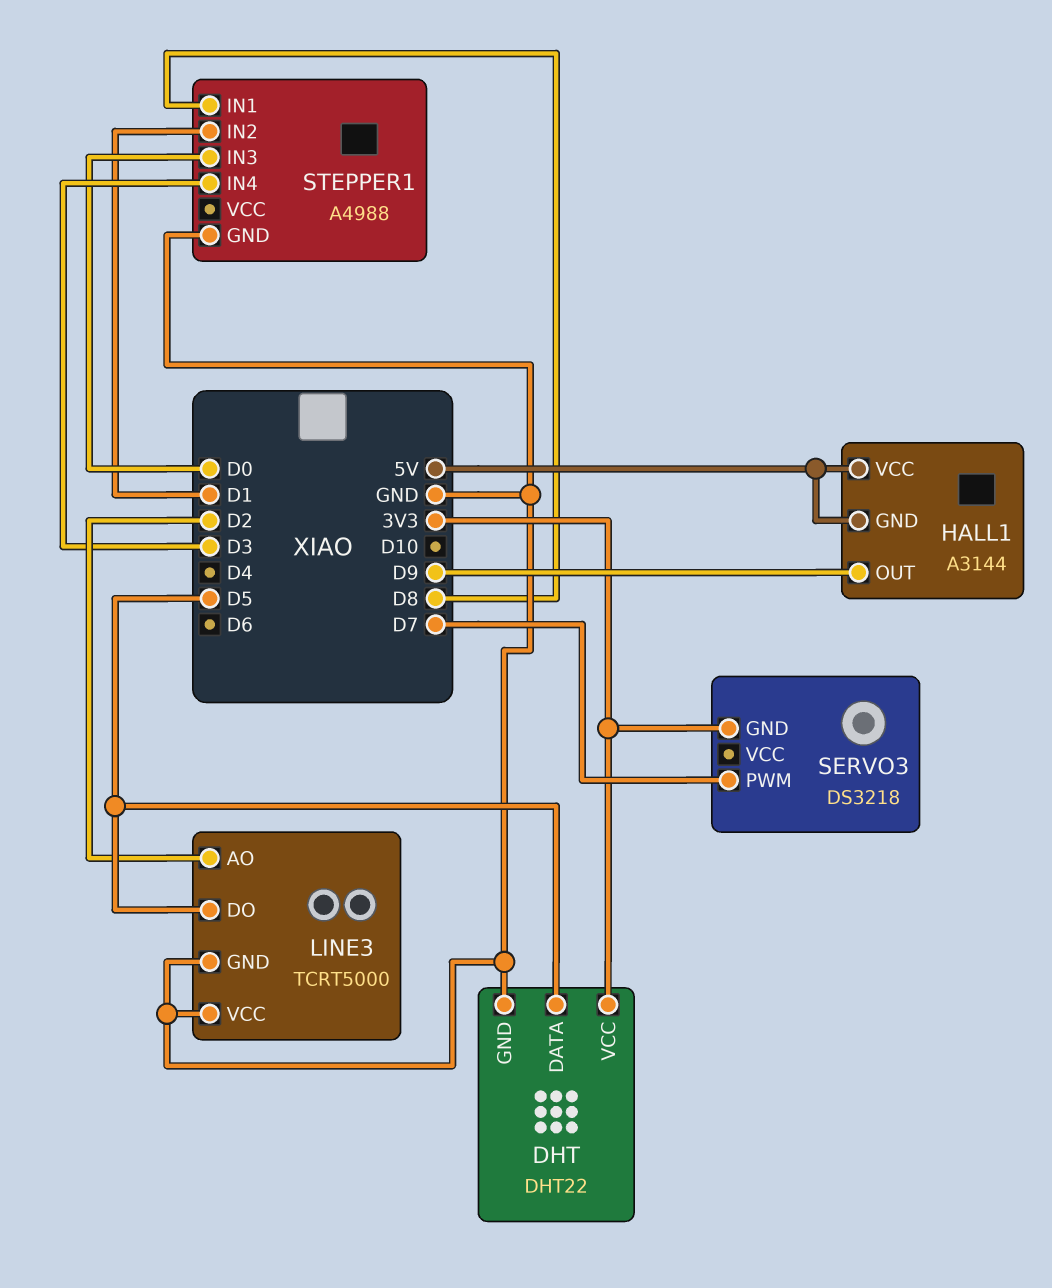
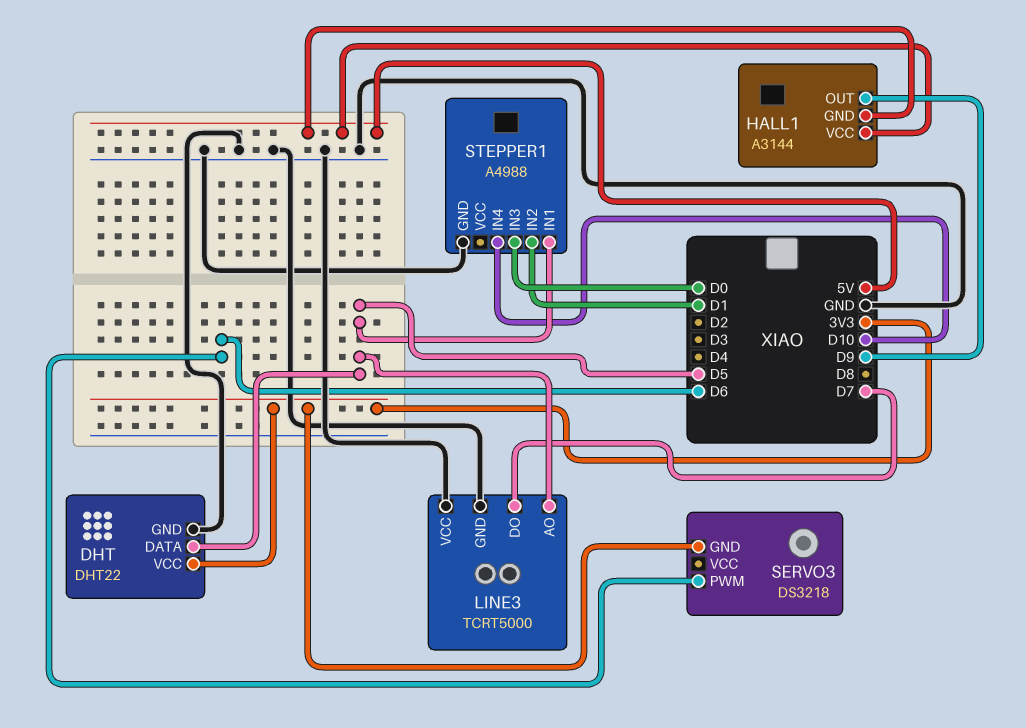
LINE3 pin AO: D2 -> D5
LINE3 pin DO: D5 -> D7
SERVO3 pin PWM: D7 -> D6
STEPPER1 pin IN1: D8 -> D5
STEPPER1 pin IN4: D3 -> D10

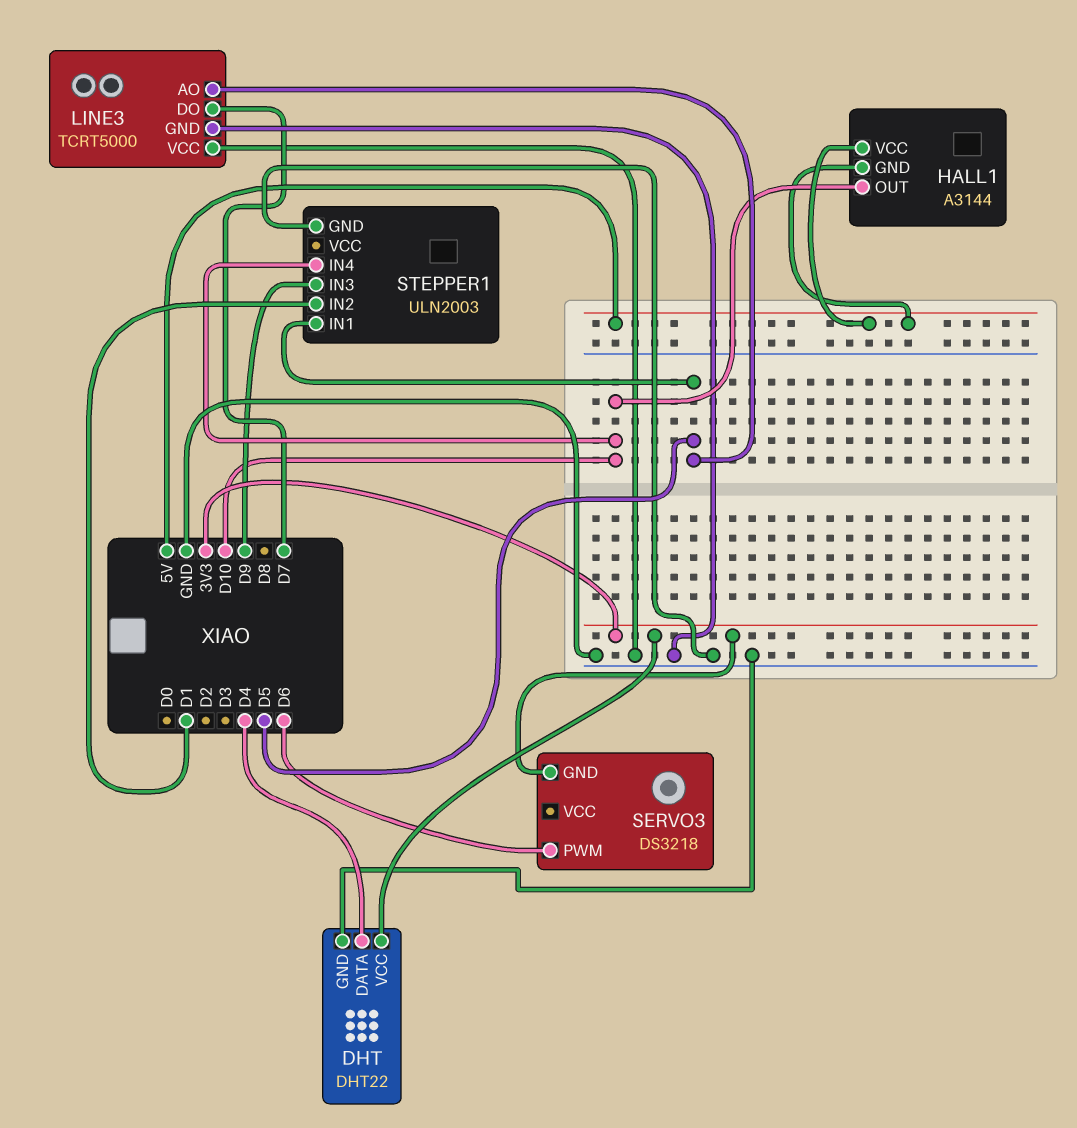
DHT pin DATA: D5 -> D4
HALL1 pin OUT: D9 -> D10
STEPPER1: A4988 -> ULN2003
STEPPER1 pin IN3: D0 -> D9

